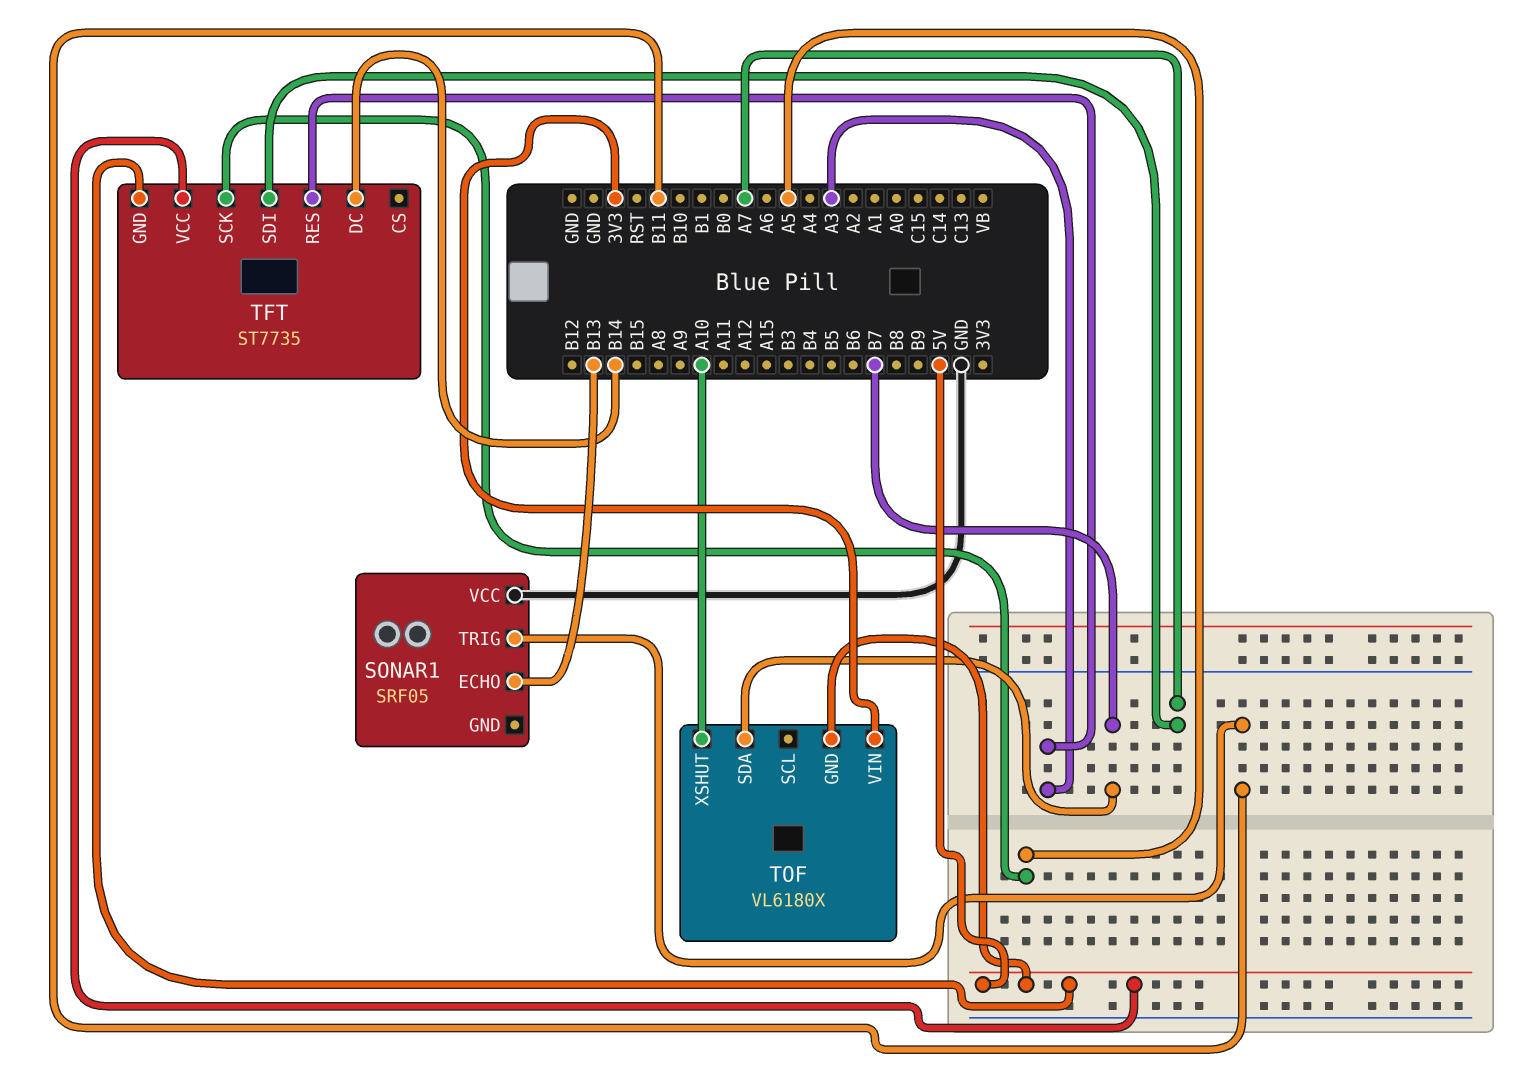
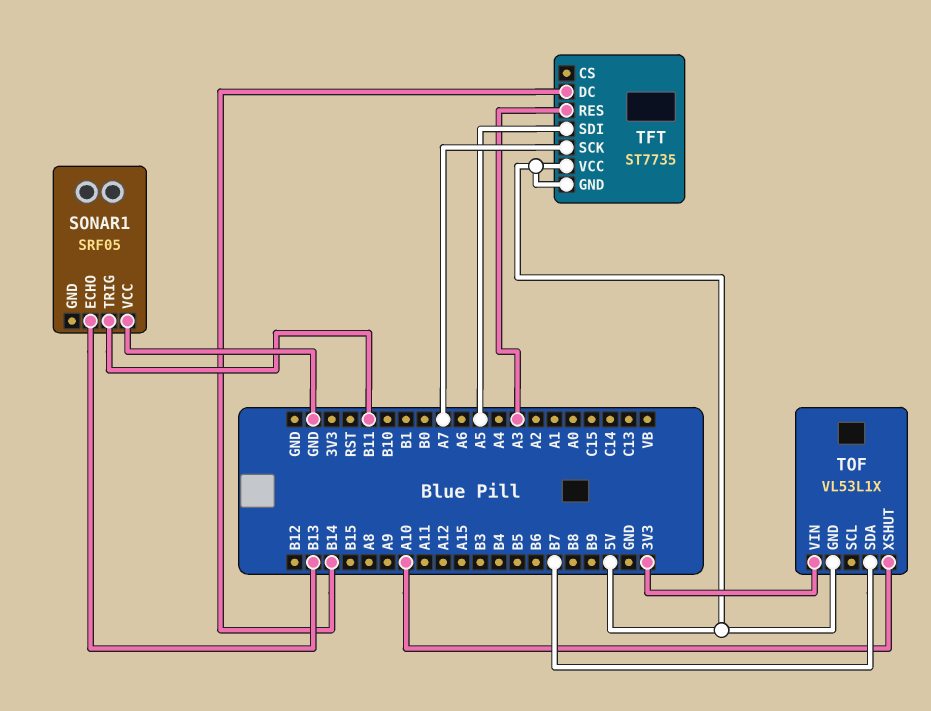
TFT pin SCK: A5 -> A7
TFT pin SDI: A7 -> A5
TOF: VL6180X -> VL53L1X

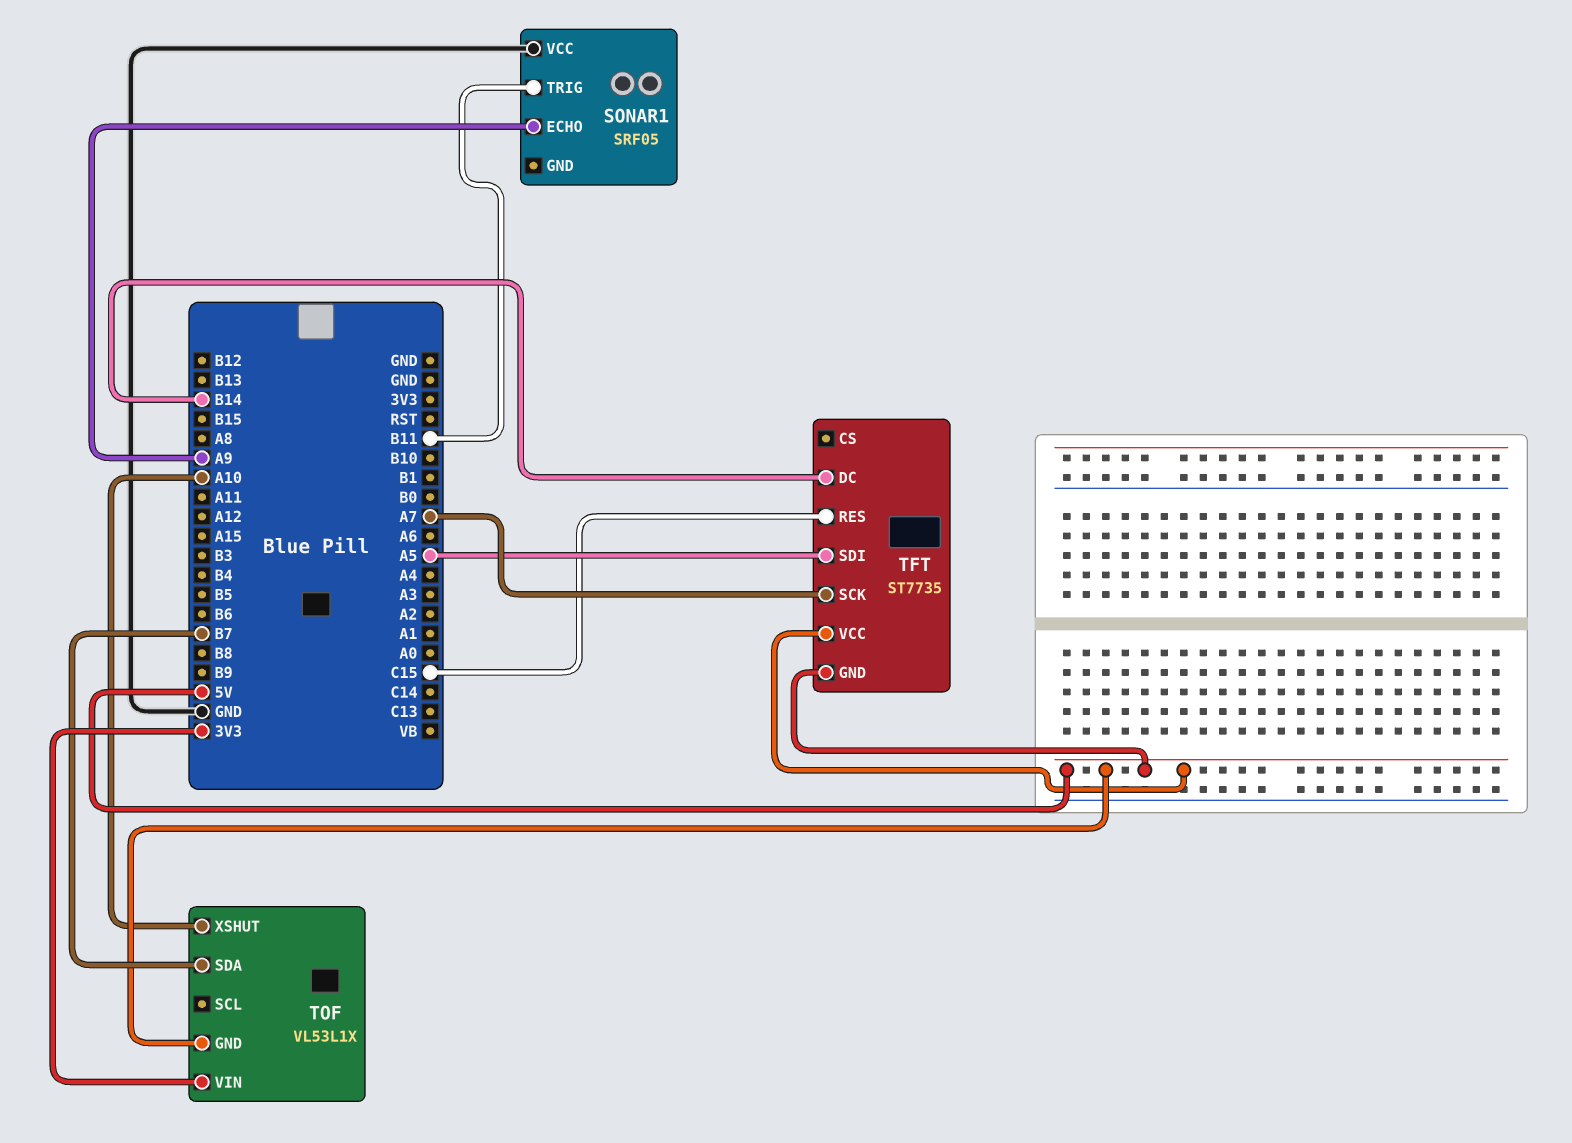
SONAR1 pin ECHO: B13 -> A9
TFT pin RES: A3 -> C15

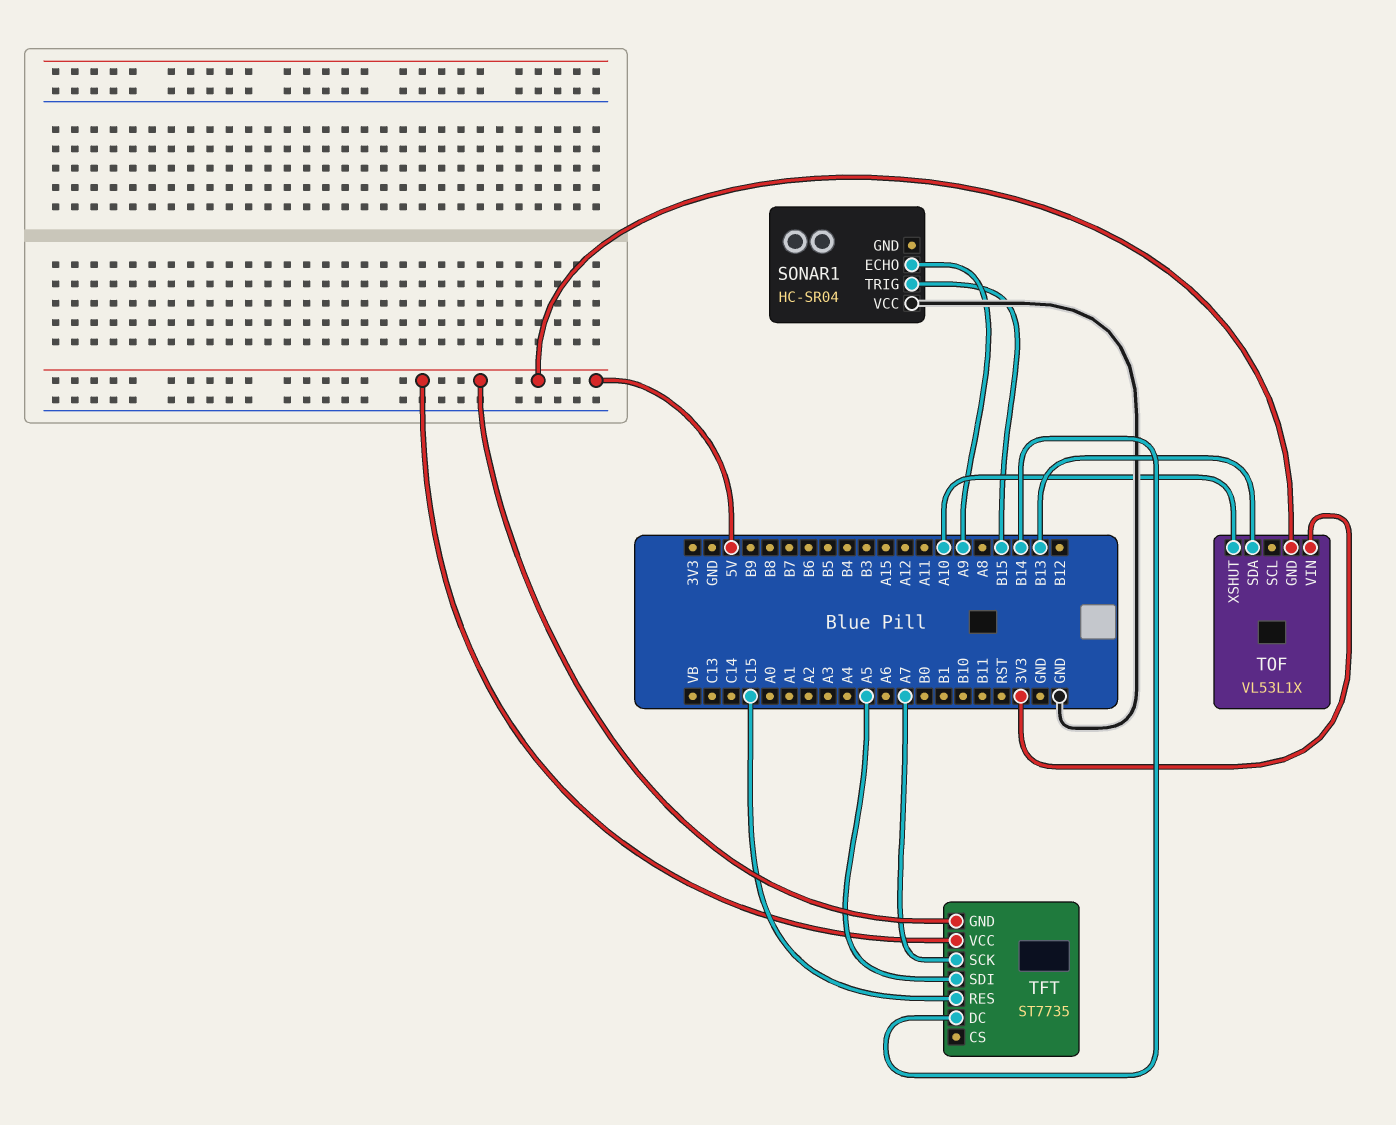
SONAR1: SRF05 -> HC-SR04
SONAR1 pin TRIG: B11 -> B15
TOF pin SDA: B7 -> B13

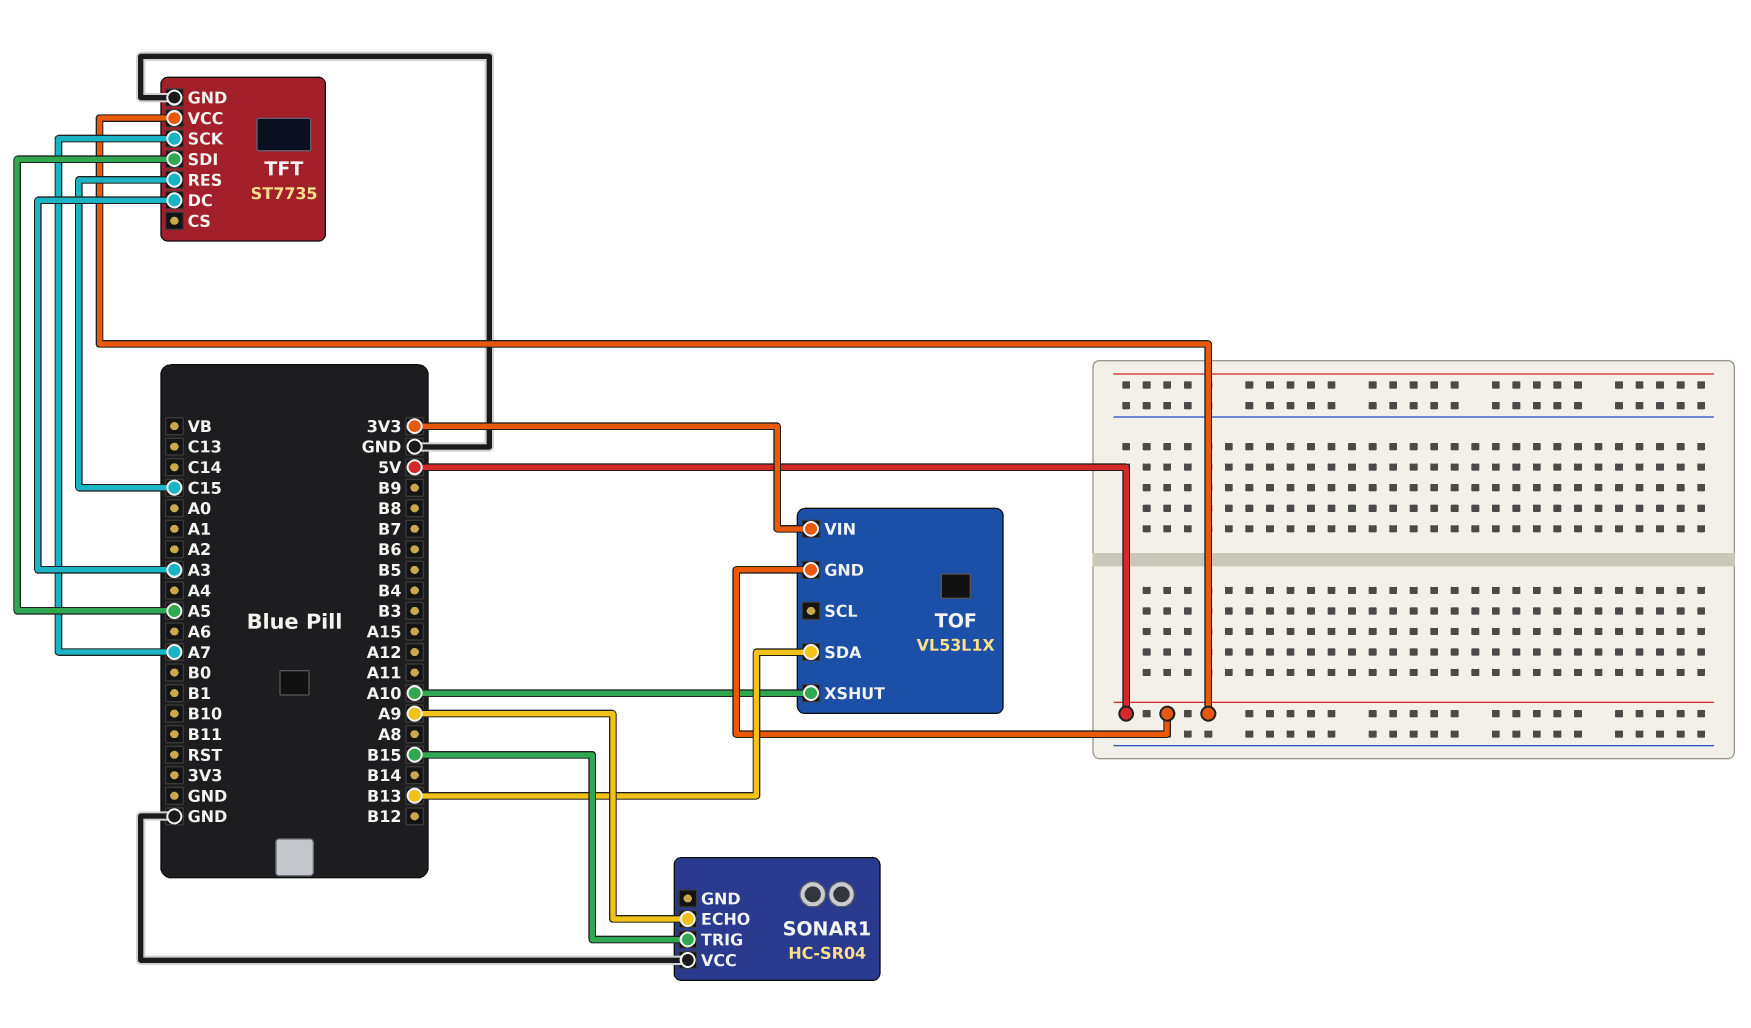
TFT pin DC: B14 -> A3
TFT pin GND: 5V -> GND

